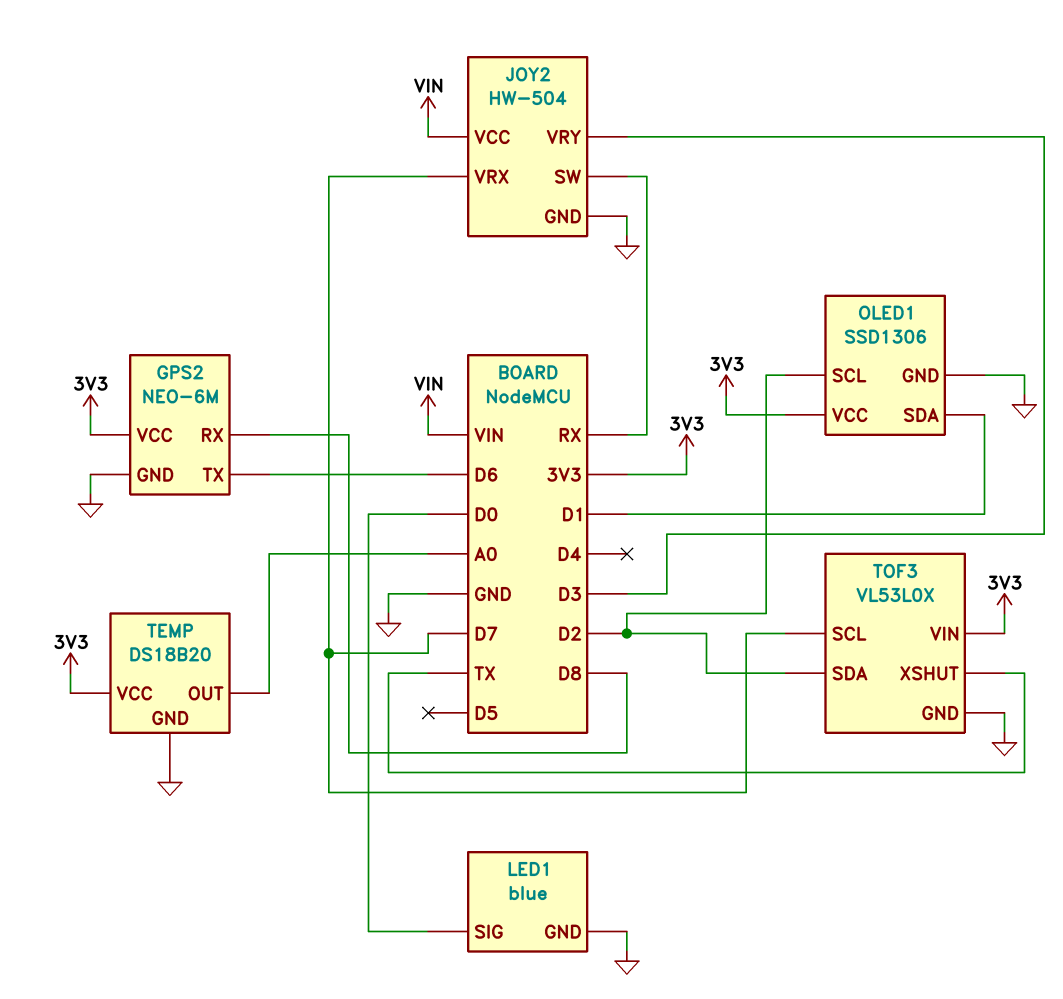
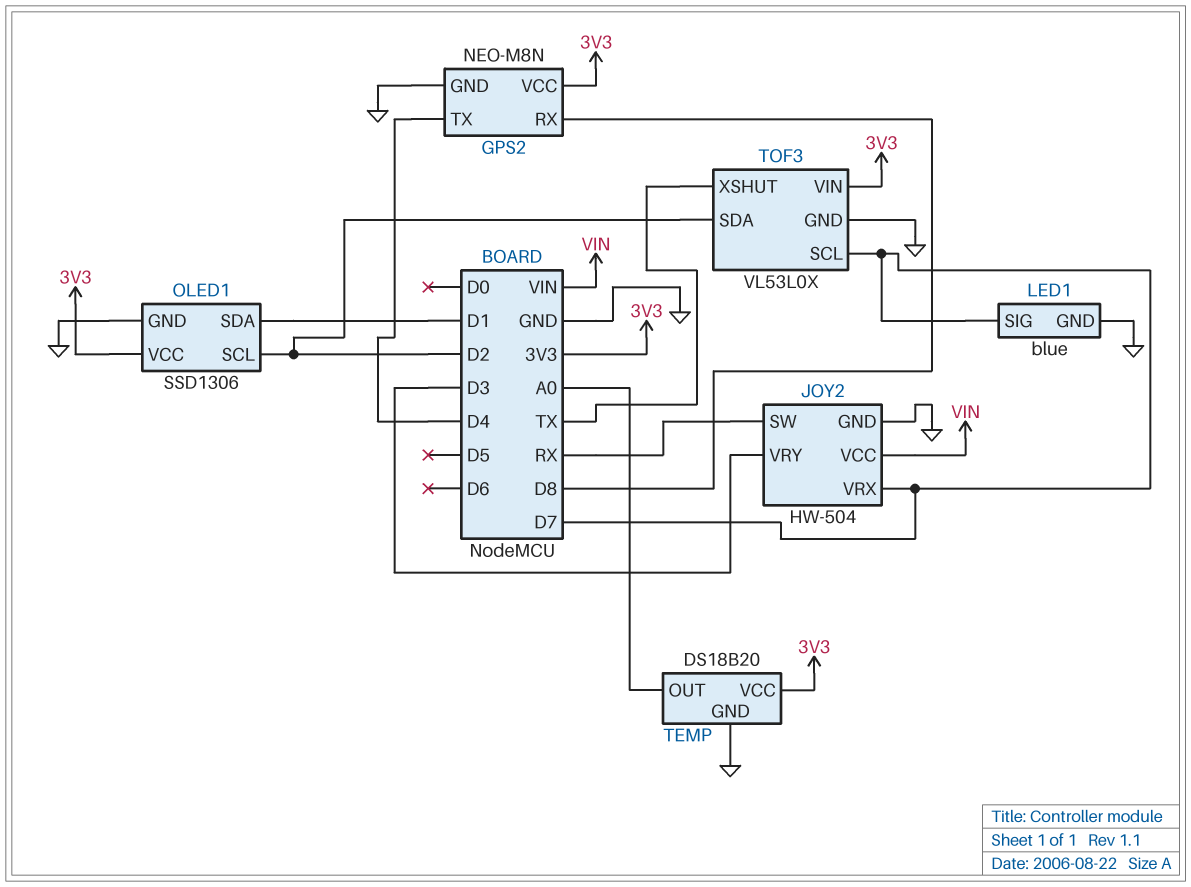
GPS2: NEO-6M -> NEO-M8N
GPS2 pin TX: D6 -> D4
LED1 pin SIG: D0 -> D7

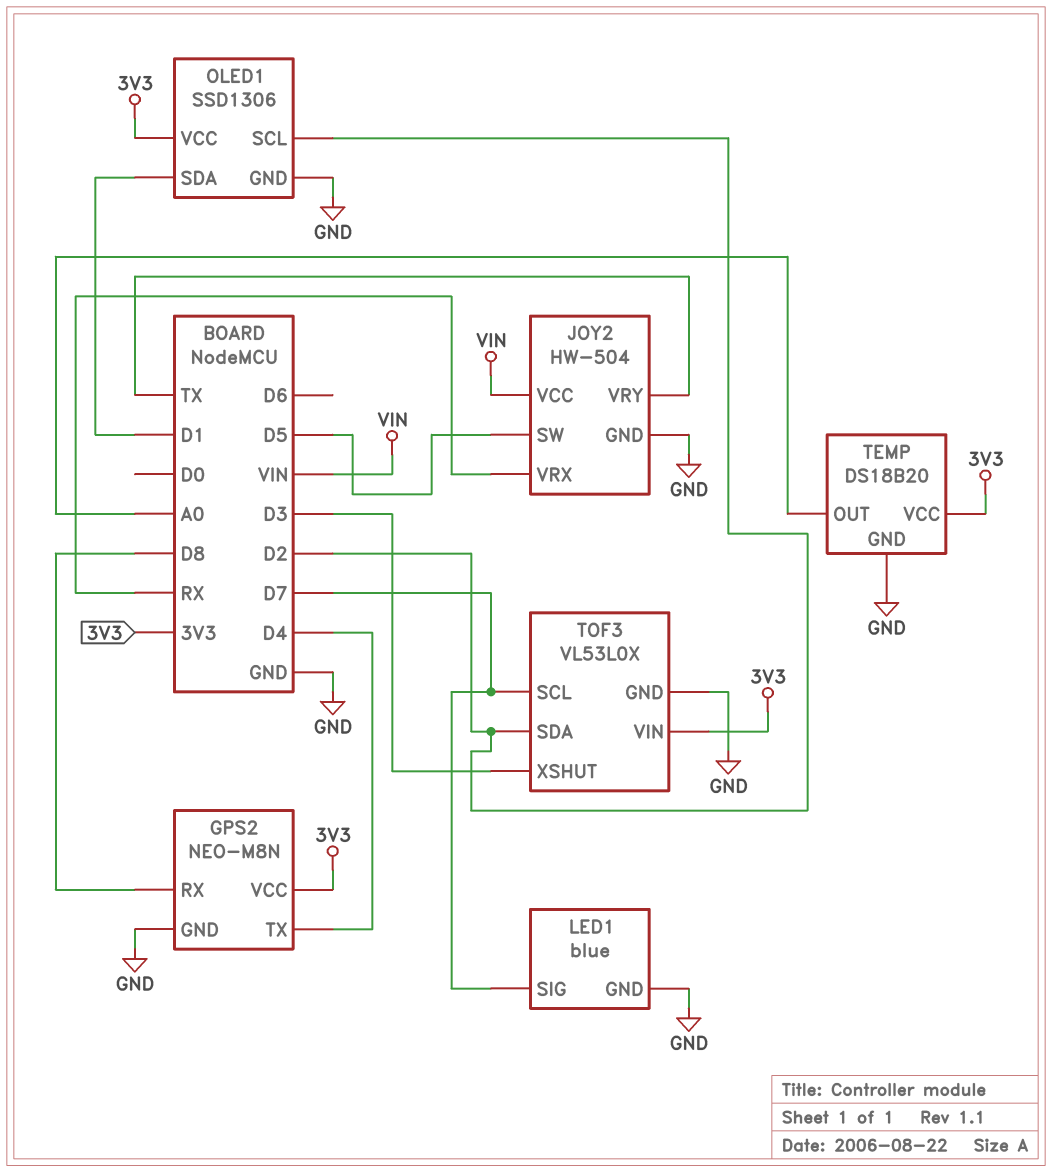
JOY2 pin SW: RX -> D5
JOY2 pin VRX: D7 -> RX
JOY2 pin VRY: D3 -> TX
TOF3 pin XSHUT: TX -> D3

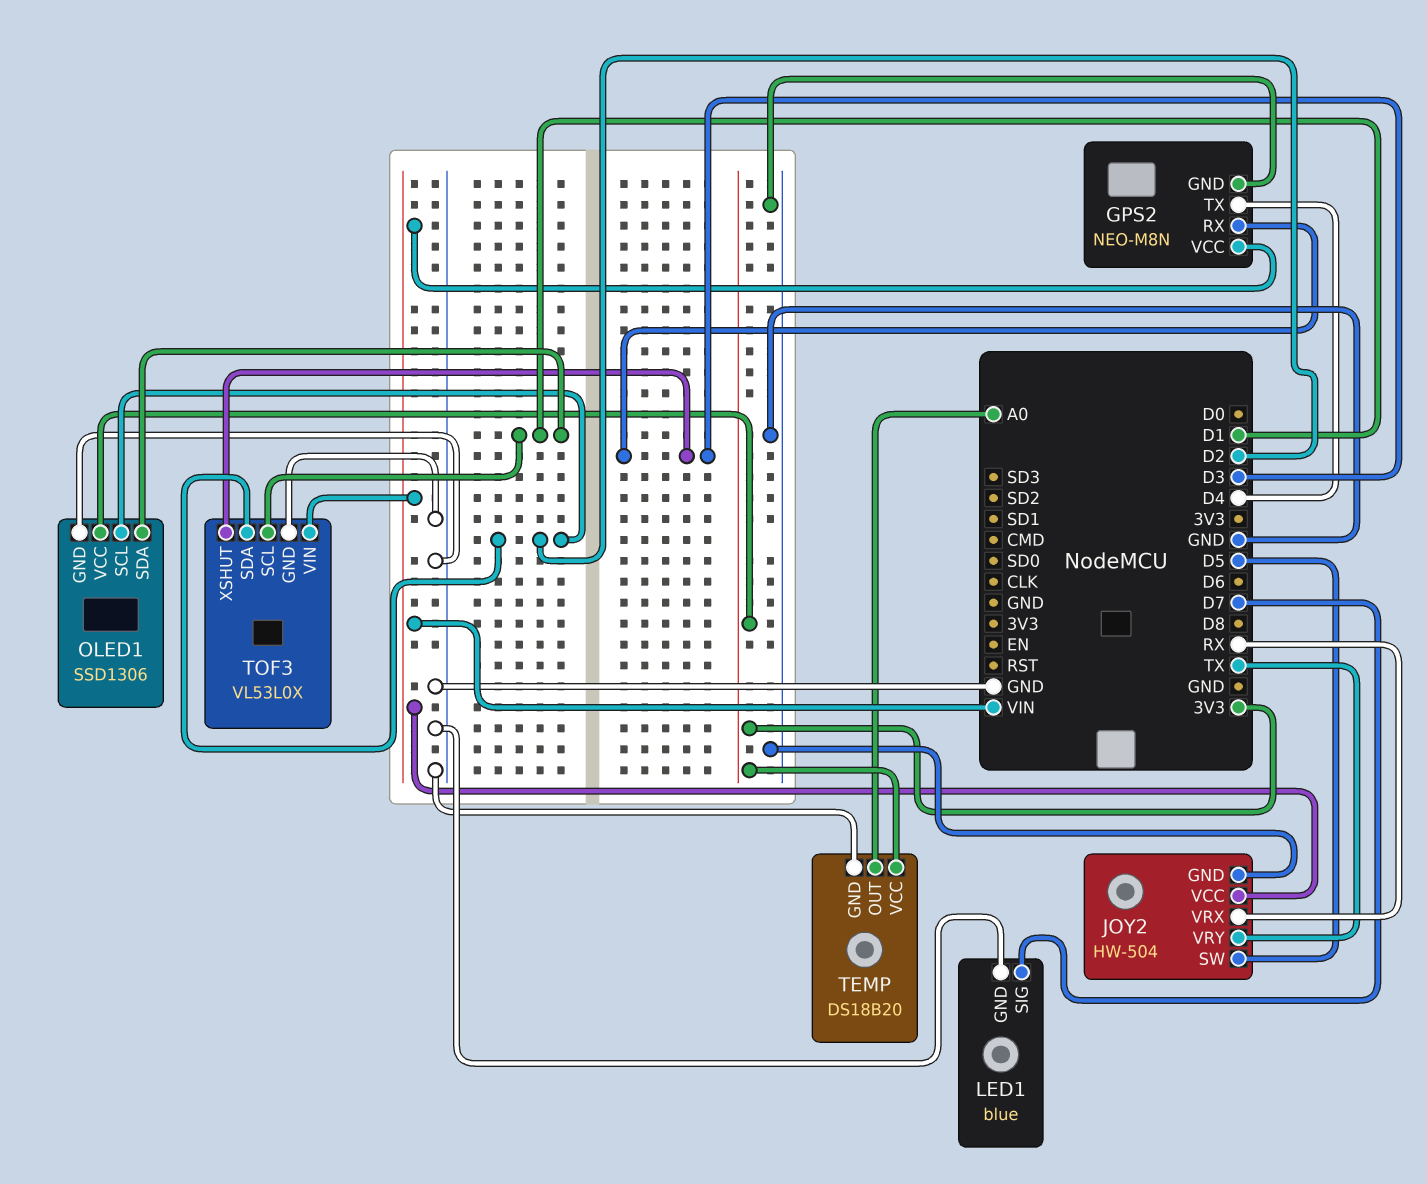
GPS2 pin RX: D8 -> D3
GPS2 pin VCC: 3V3 -> VIN
TOF3 pin SCL: D7 -> D1
TOF3 pin VIN: 3V3 -> VIN

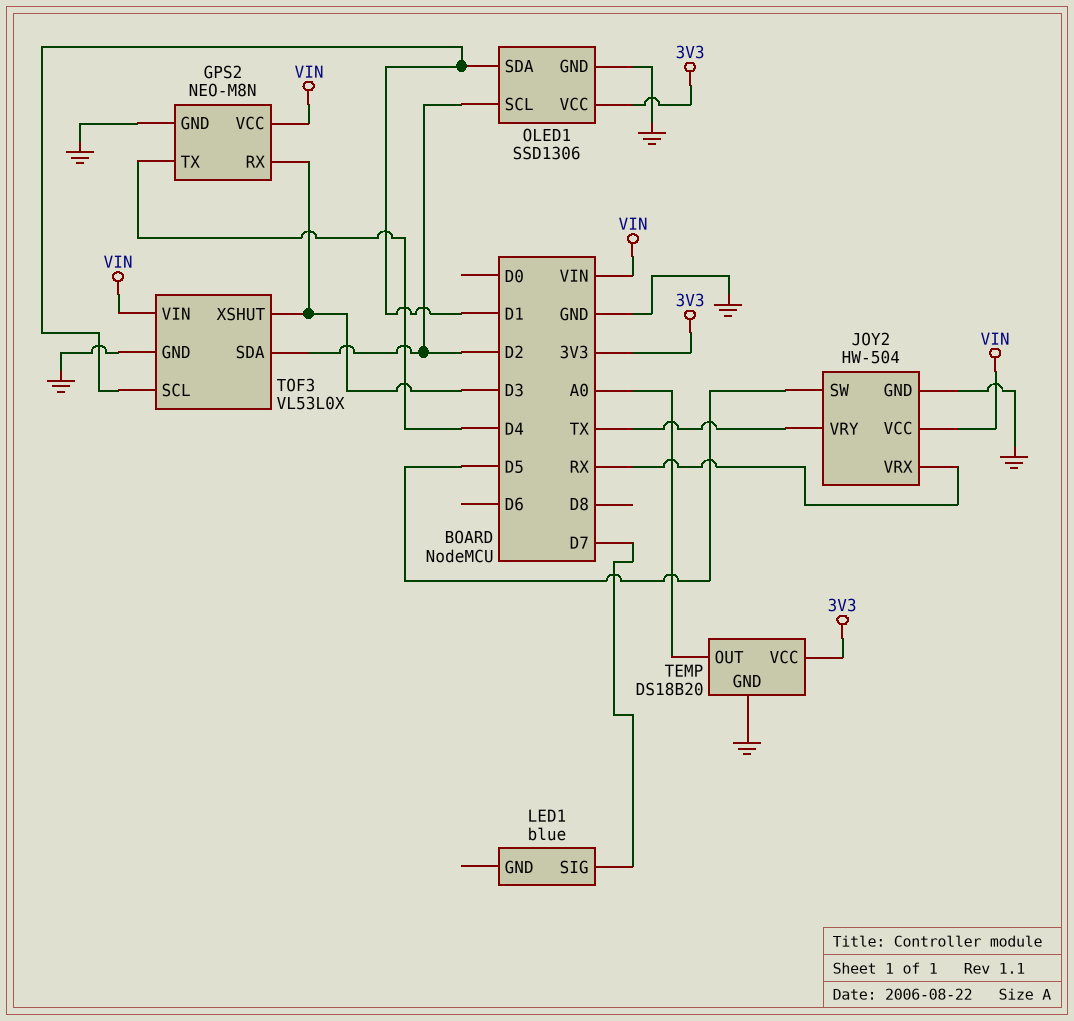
LED1 pin GND: GND -> none

